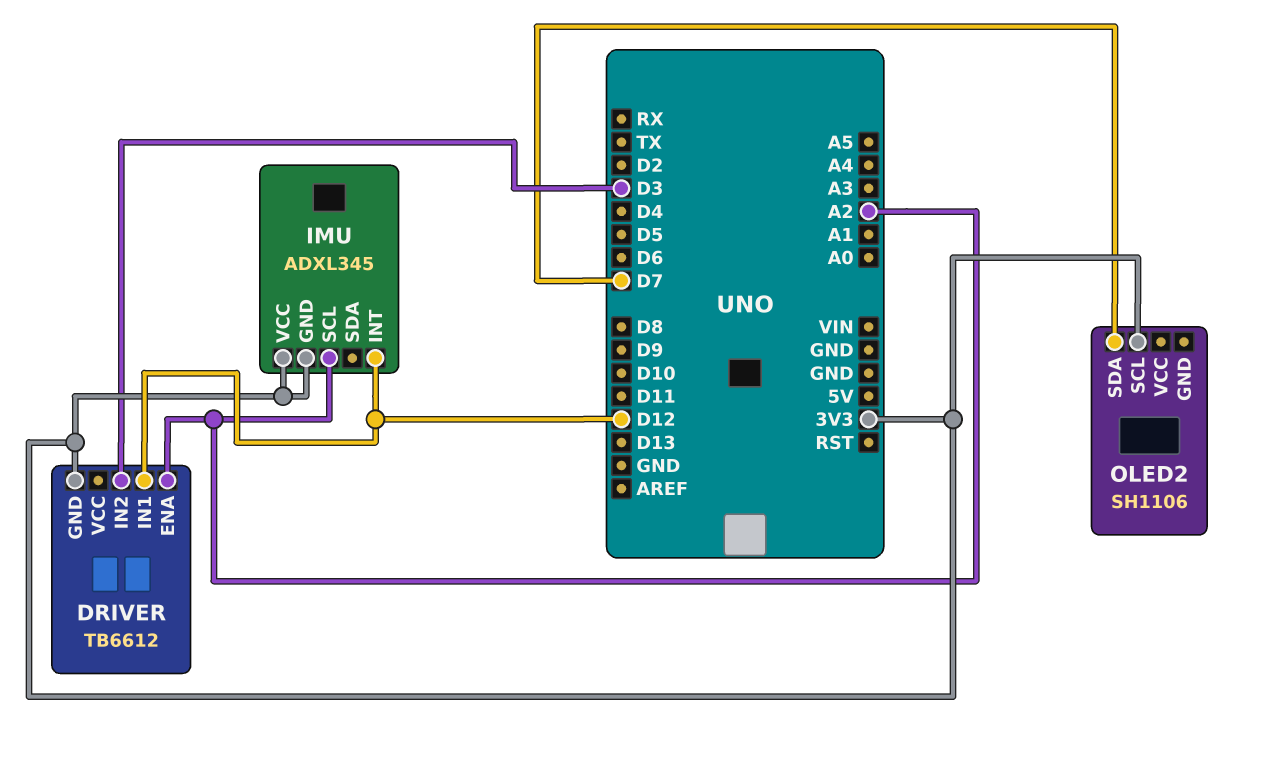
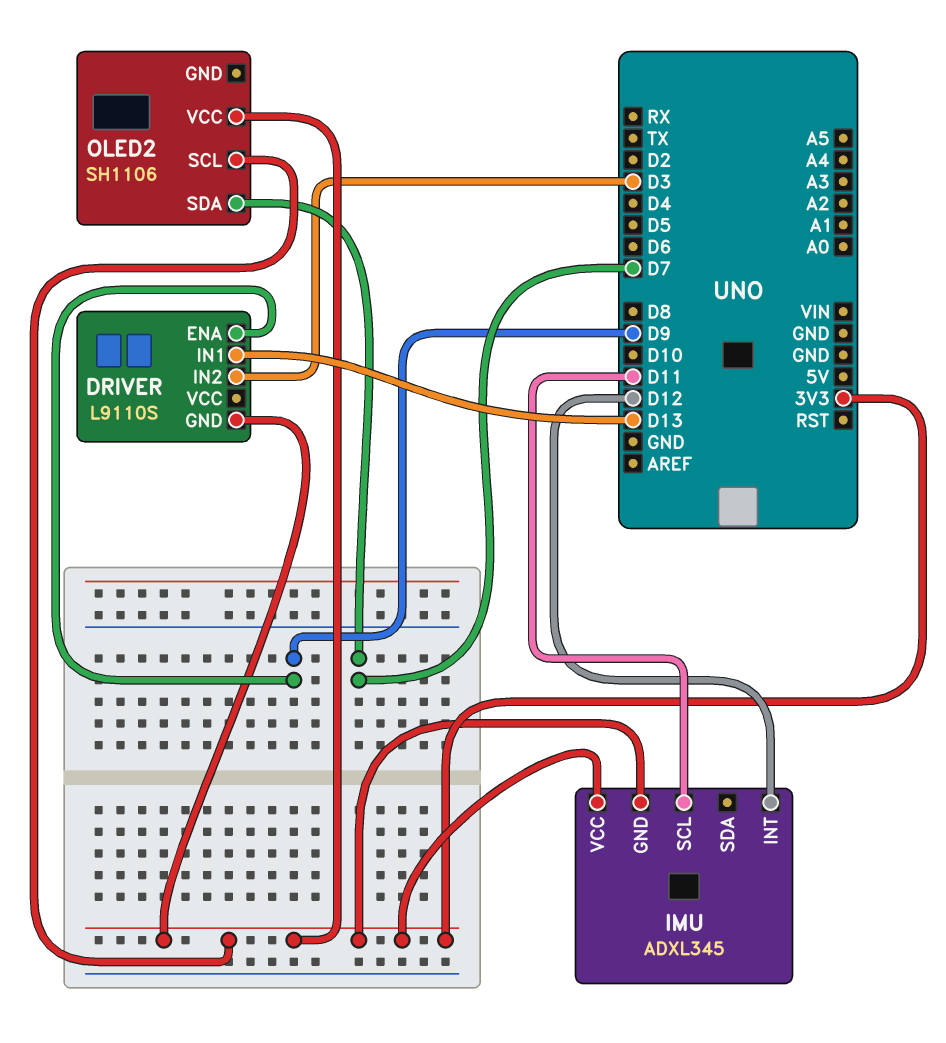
DRIVER: TB6612 -> L9110S
DRIVER pin ENA: A2 -> D9
DRIVER pin IN1: D12 -> D13
IMU pin SCL: A2 -> D11
OLED2 pin VCC: none -> 3V3

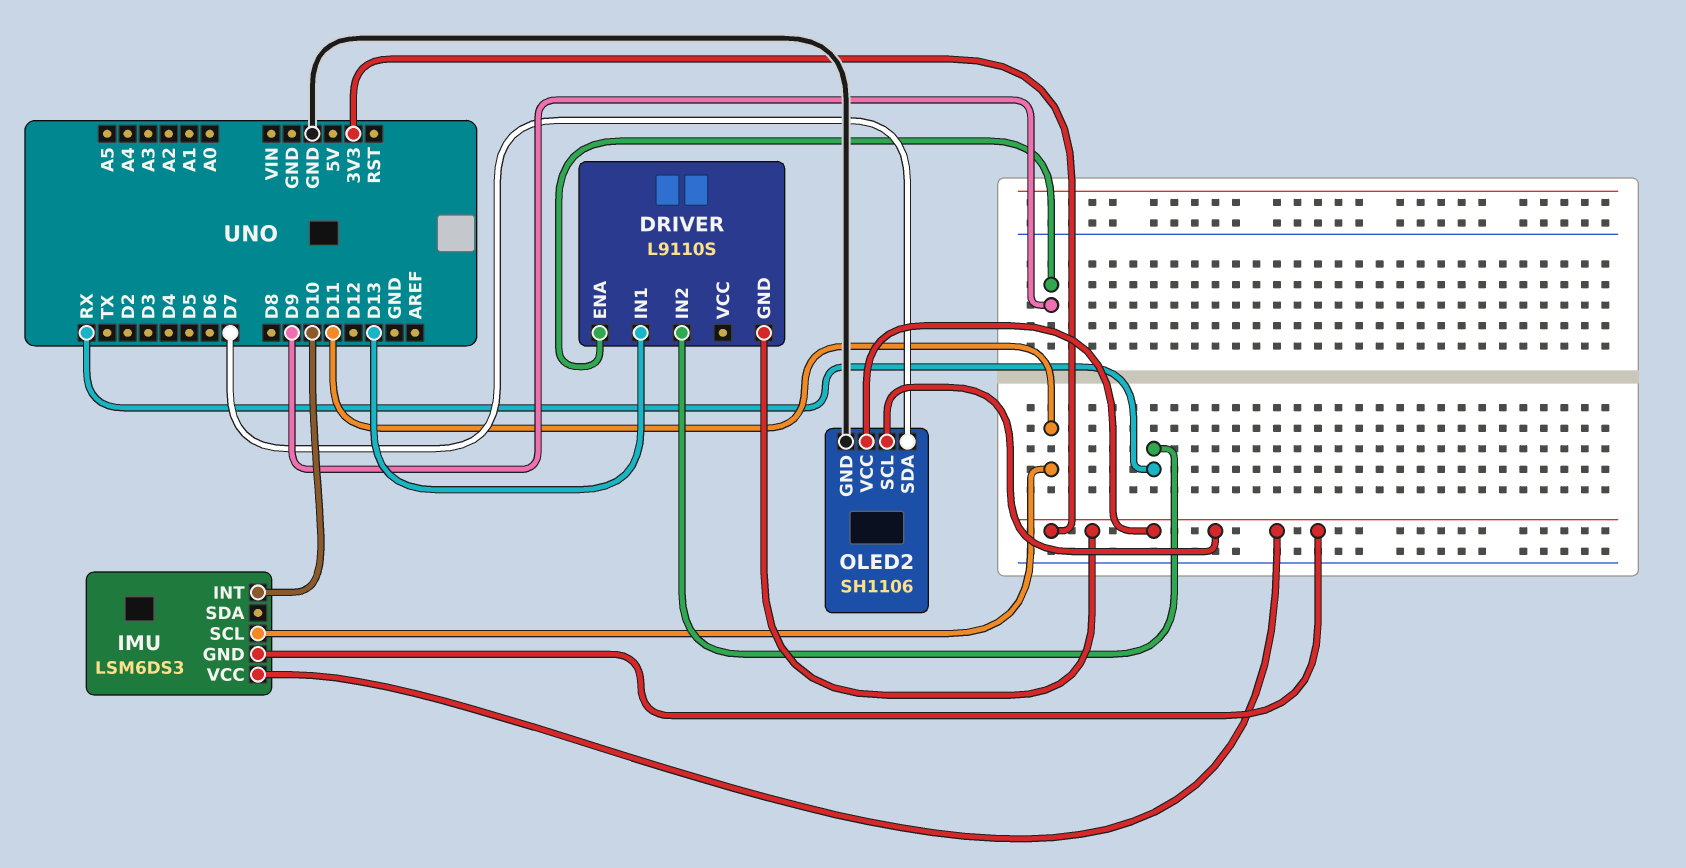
DRIVER pin IN2: D3 -> RX
IMU: ADXL345 -> LSM6DS3
IMU pin INT: D12 -> D10
OLED2 pin GND: none -> GND

